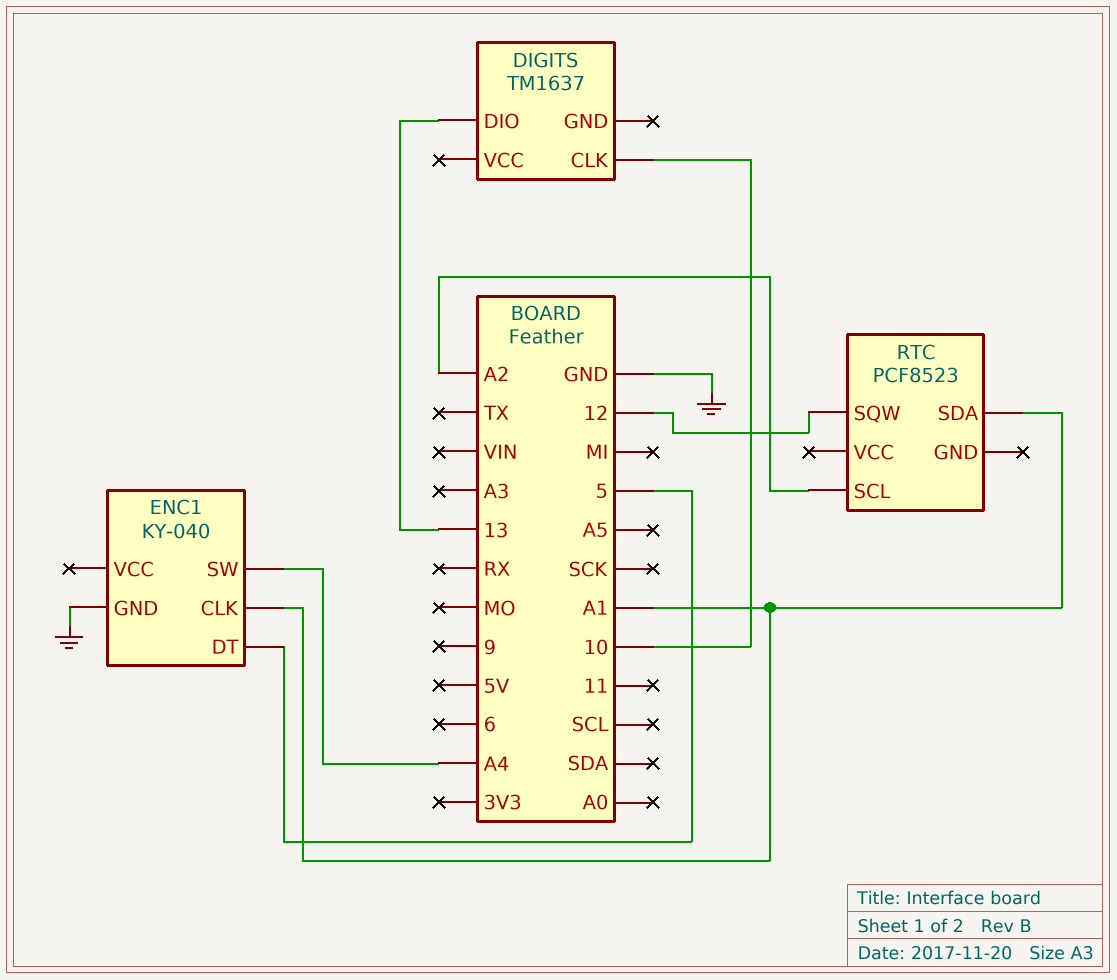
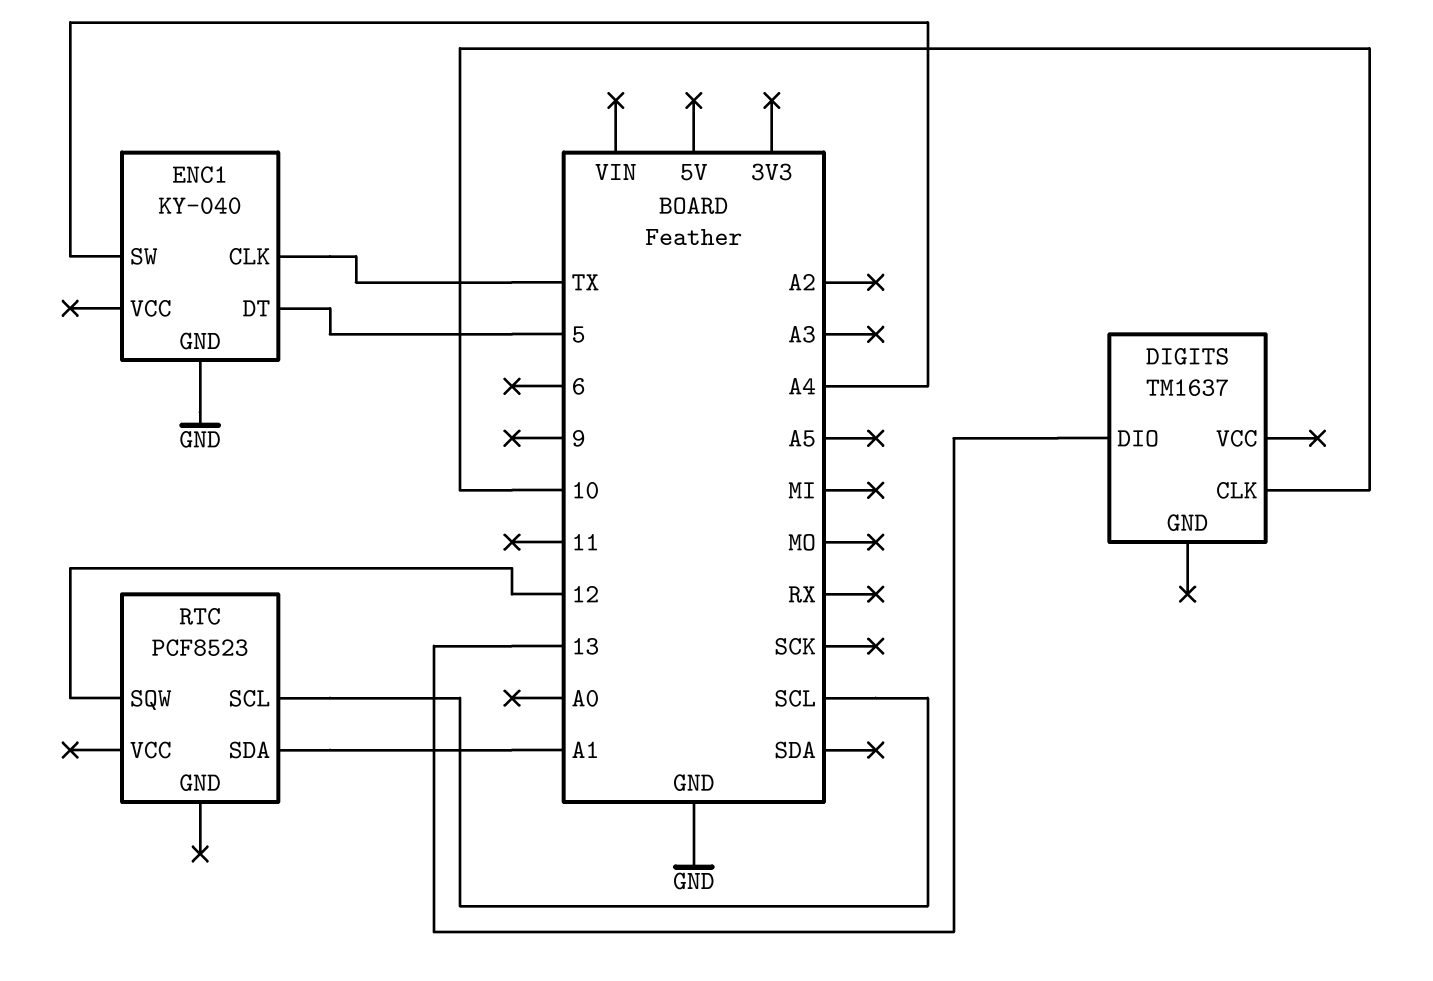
ENC1 pin CLK: A1 -> TX
RTC pin SCL: A2 -> SCL

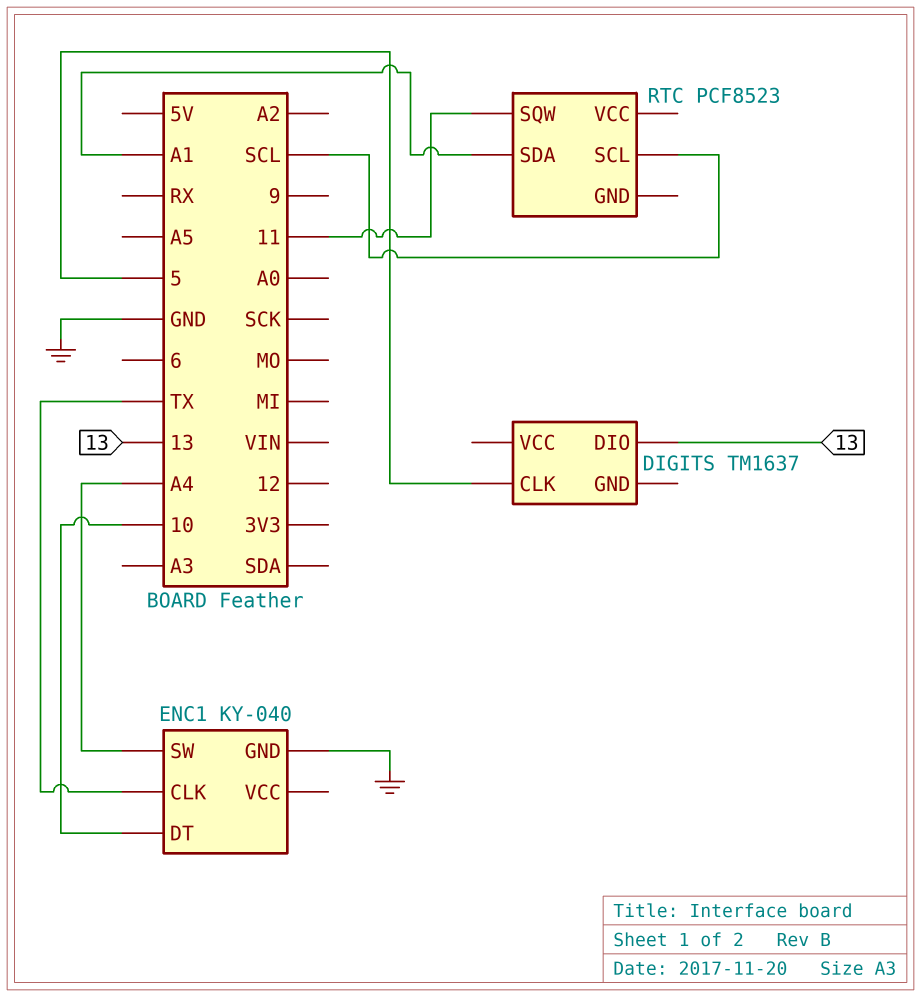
DIGITS pin CLK: 10 -> 5
ENC1 pin DT: 5 -> 10
RTC pin SQW: 12 -> 11

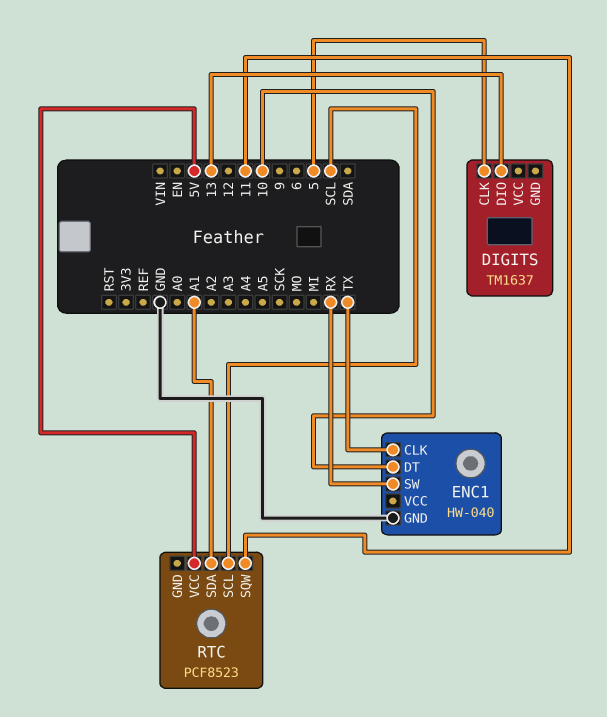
ENC1: KY-040 -> HW-040
ENC1 pin SW: A4 -> RX
RTC pin VCC: none -> 5V

